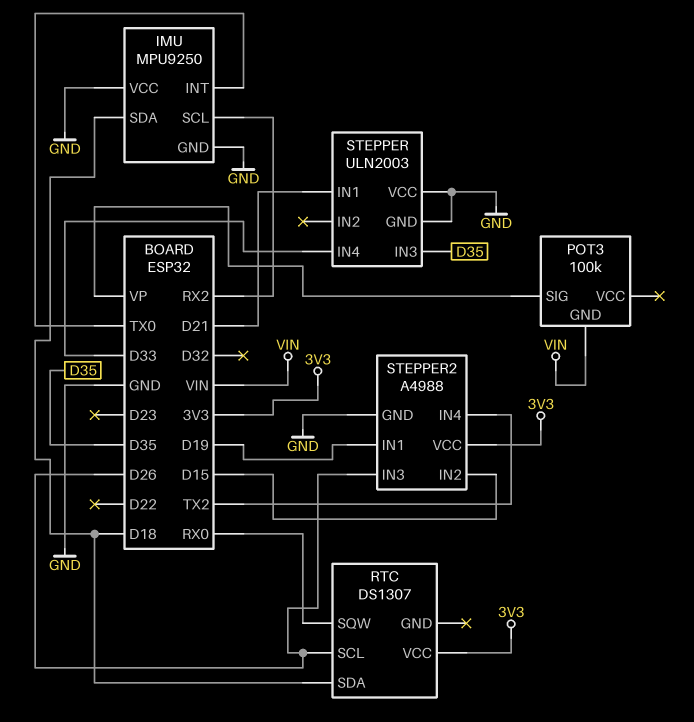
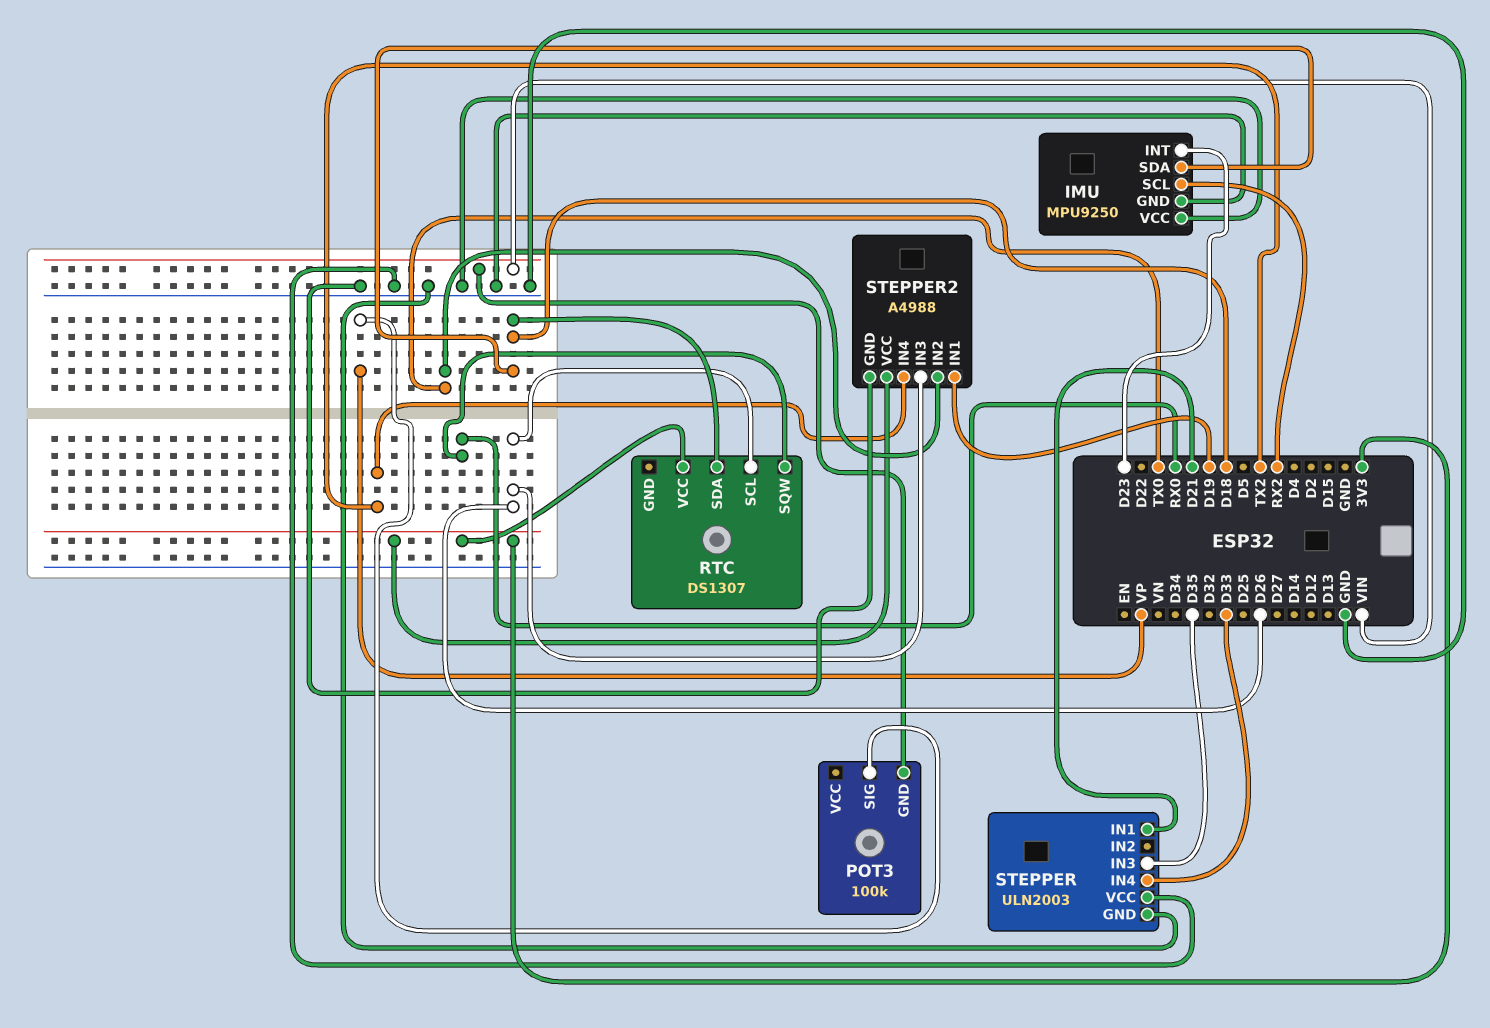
IMU pin INT: TX0 -> D23
STEPPER2 pin IN2: D15 -> TX0

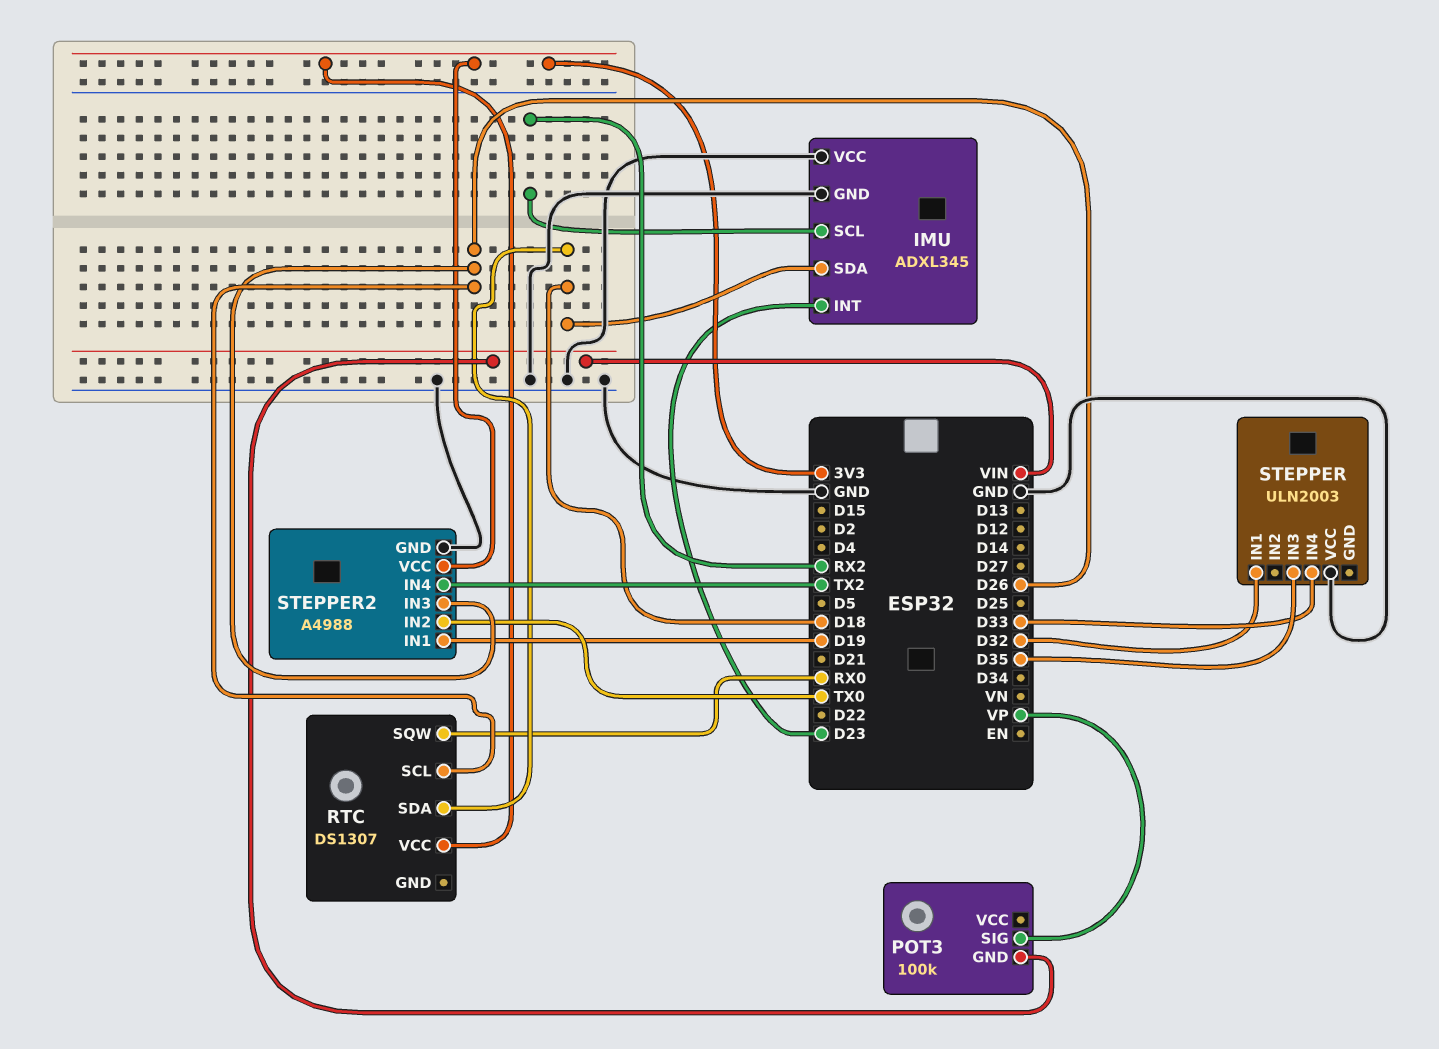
IMU: MPU9250 -> ADXL345
STEPPER pin GND: GND -> none
STEPPER pin IN1: D21 -> D32

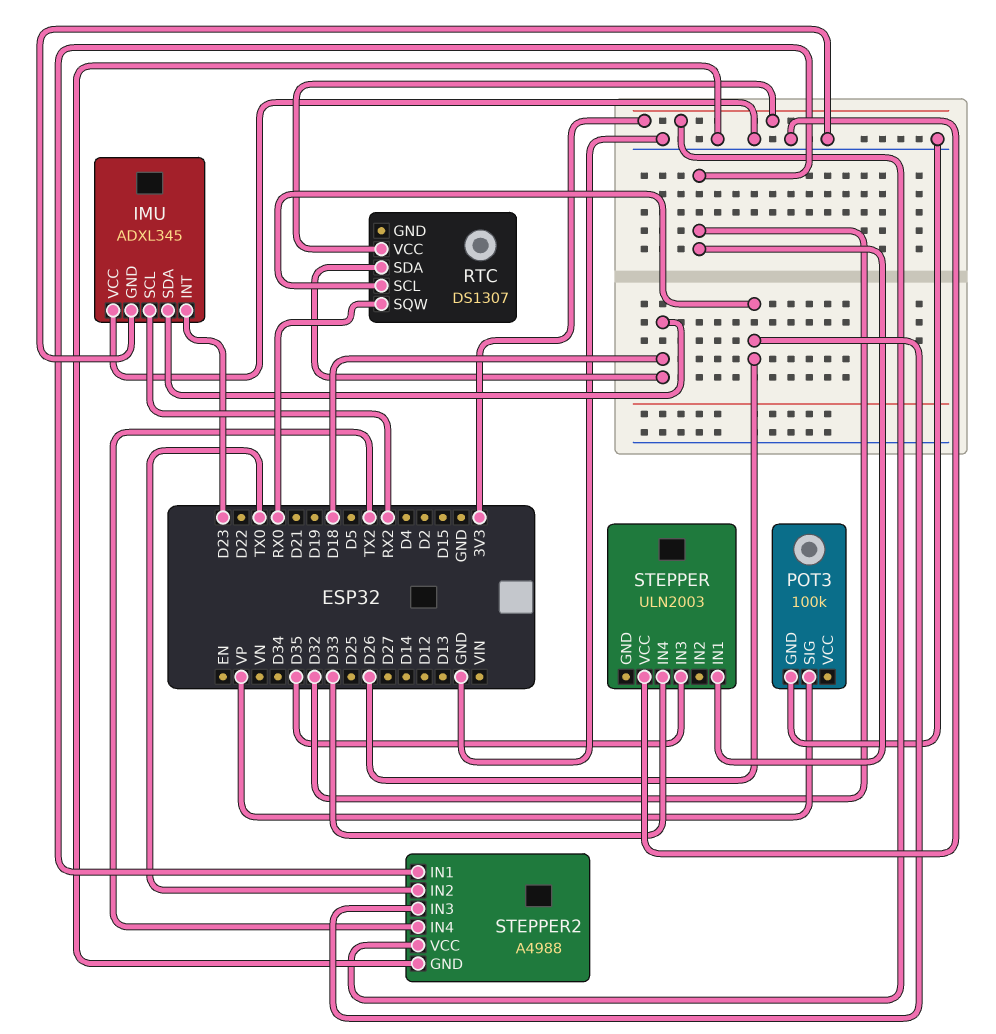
POT3 pin GND: VIN -> GND
STEPPER2 pin IN1: D19 -> D32

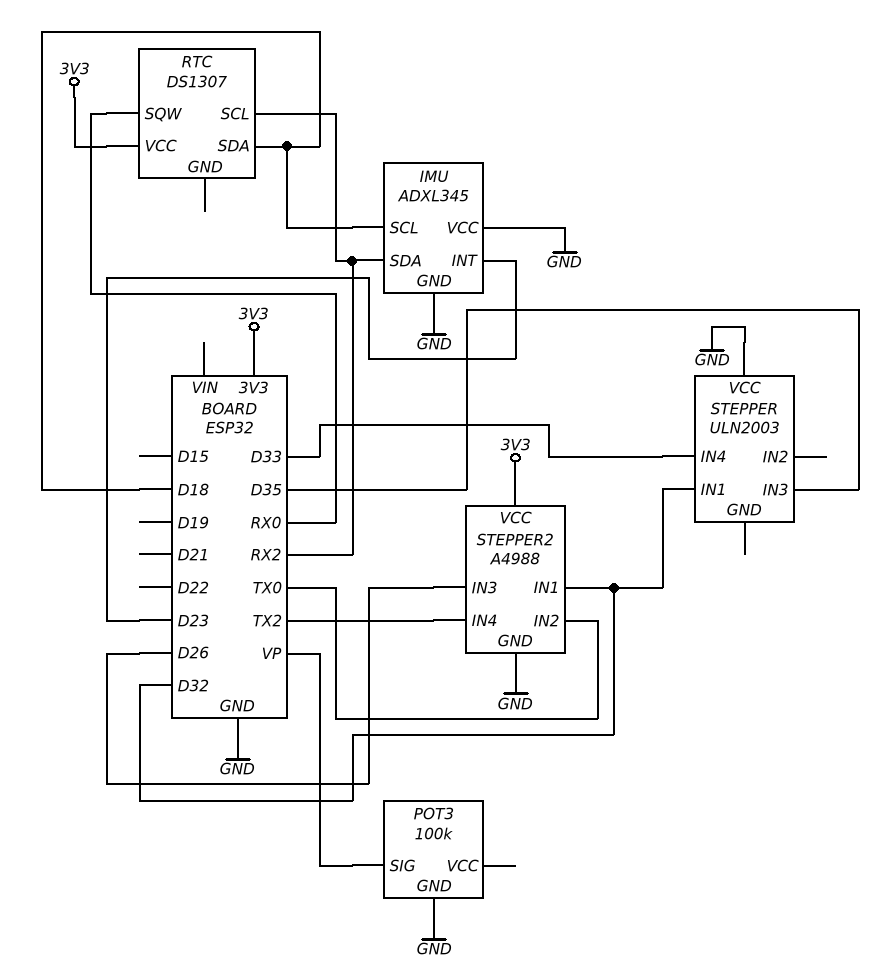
IMU pin SCL: RX2 -> D18
IMU pin SDA: D18 -> RX2
RTC pin SCL: D26 -> RX2

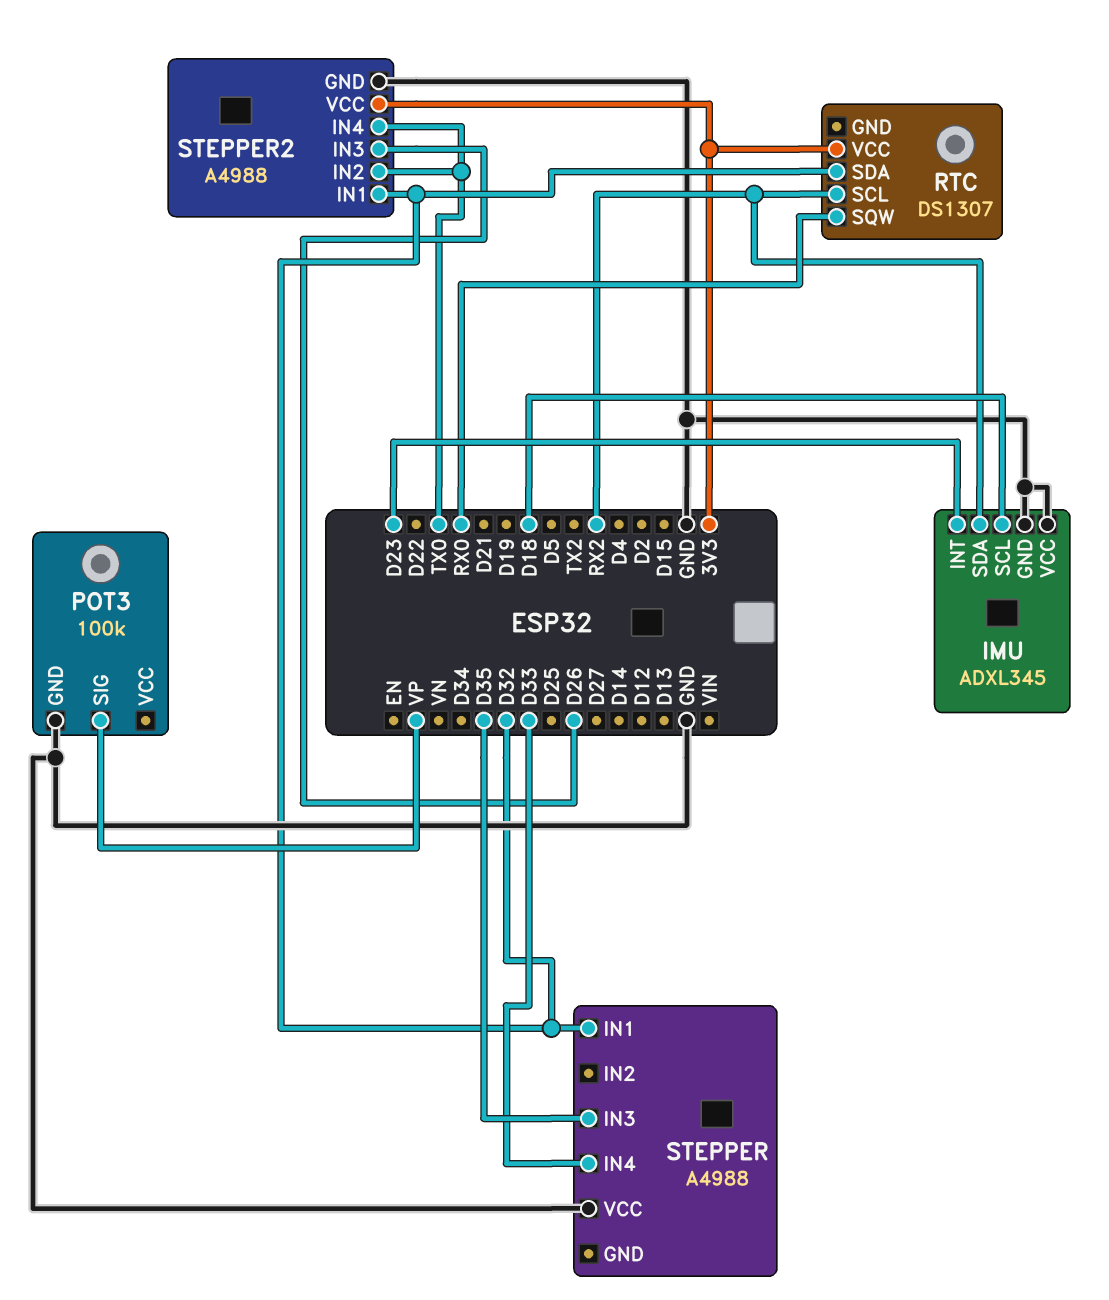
RTC pin SDA: D18 -> D32
STEPPER: ULN2003 -> A4988
STEPPER2 pin IN4: TX2 -> TX0

